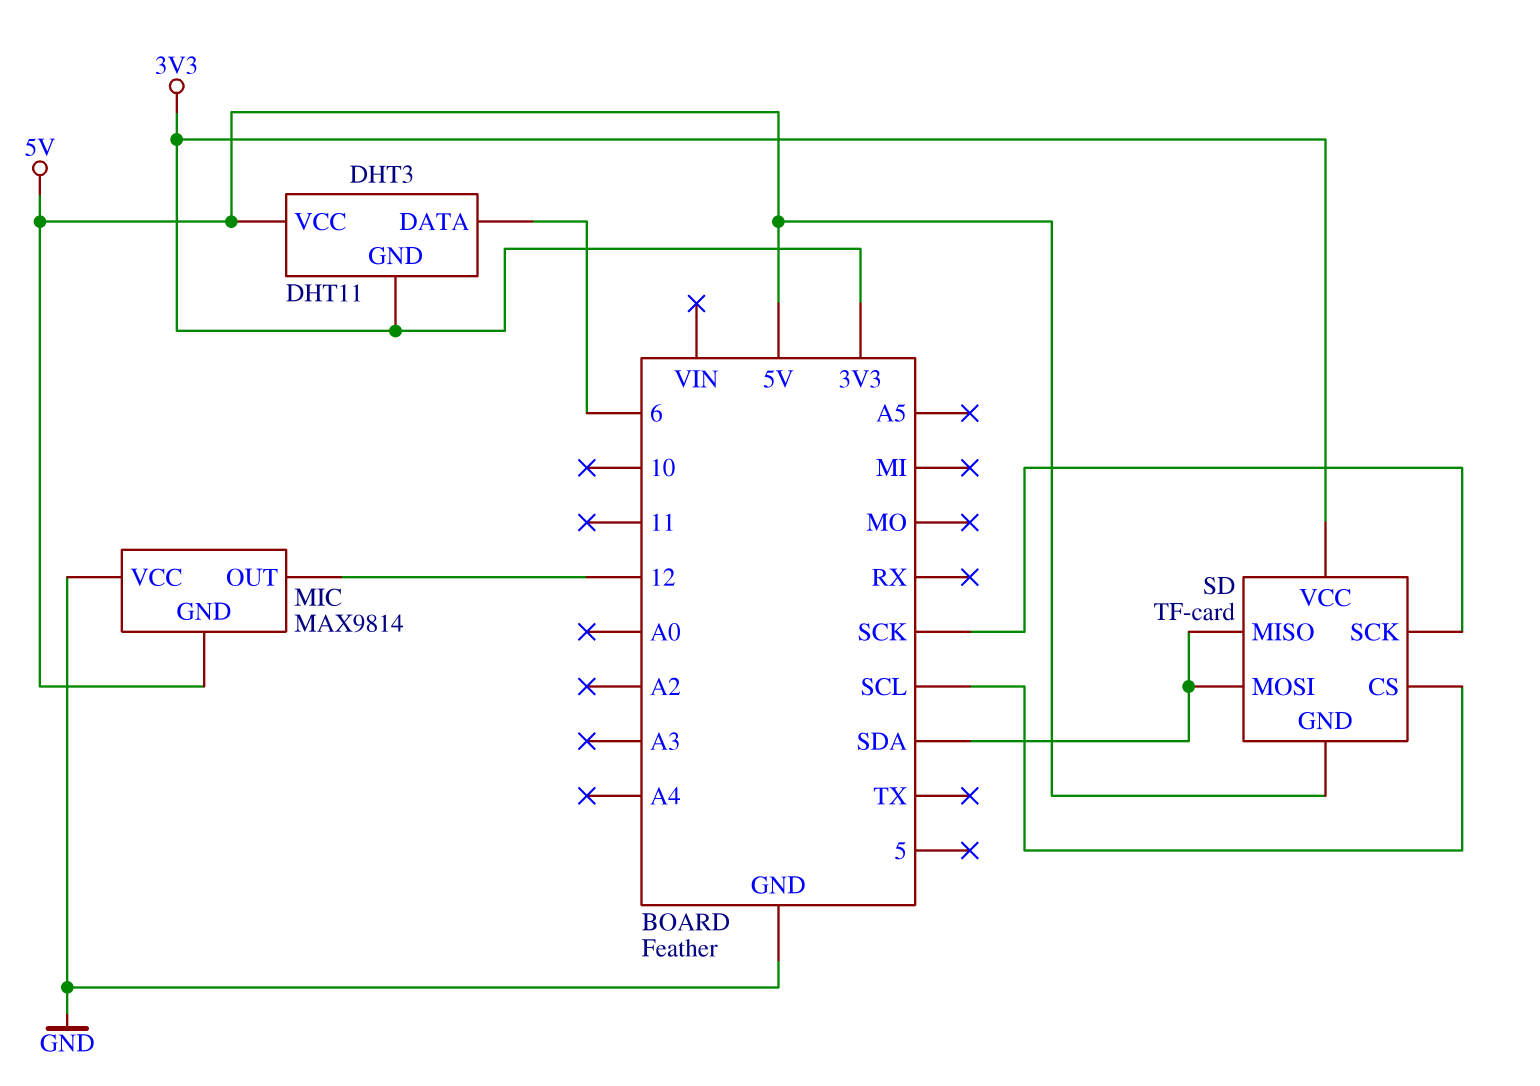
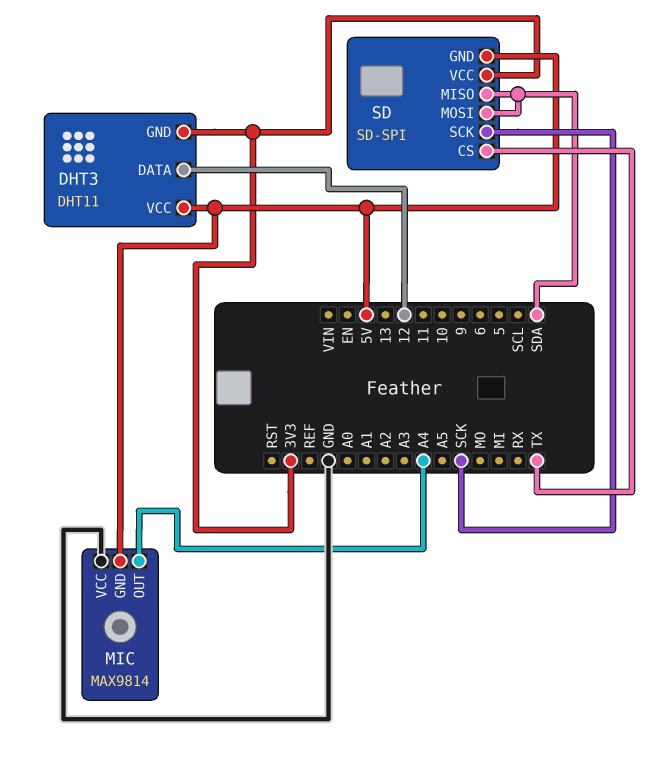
DHT3 pin DATA: 6 -> 12
MIC pin OUT: 12 -> A4
SD: TF-card -> SD-SPI
SD pin CS: SCL -> TX

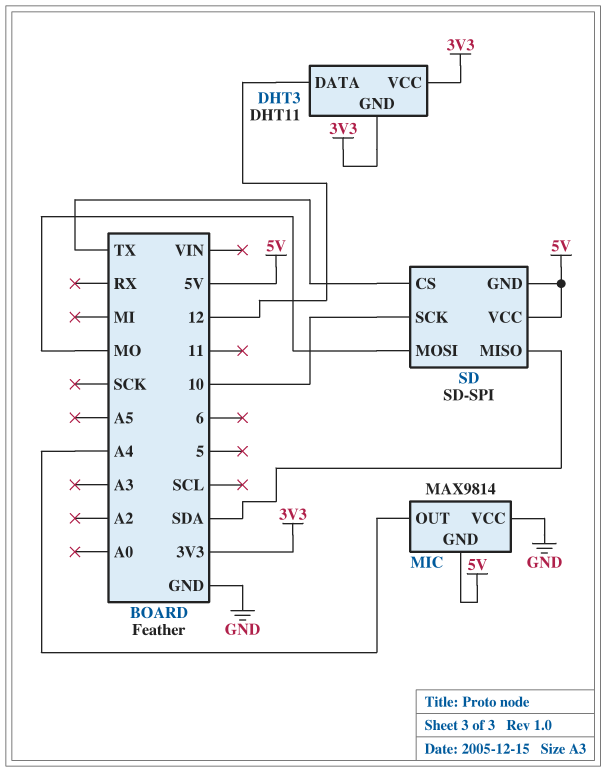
DHT3 pin VCC: 5V -> 3V3
SD pin MOSI: SDA -> MO
SD pin SCK: SCK -> 10
SD pin VCC: 3V3 -> 5V

